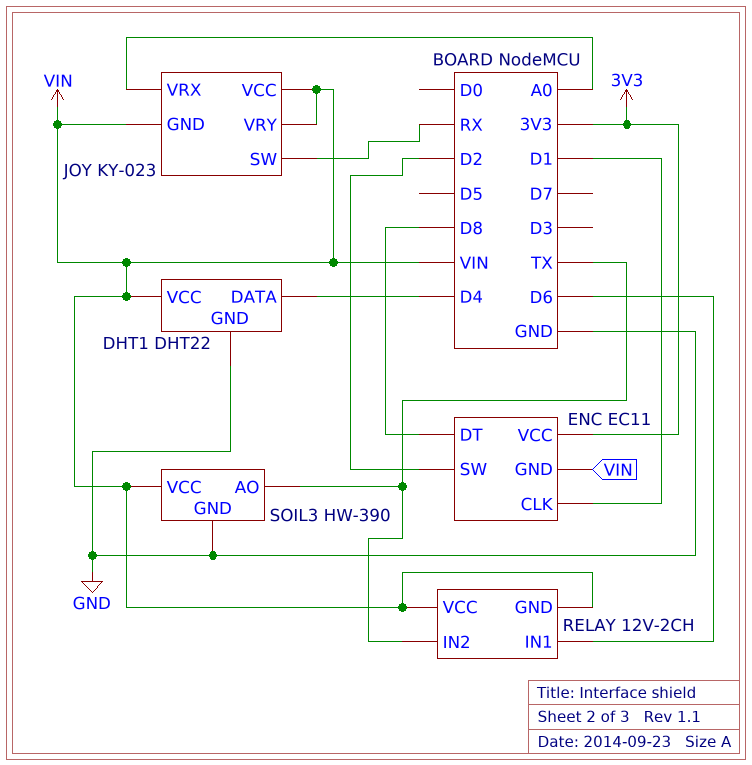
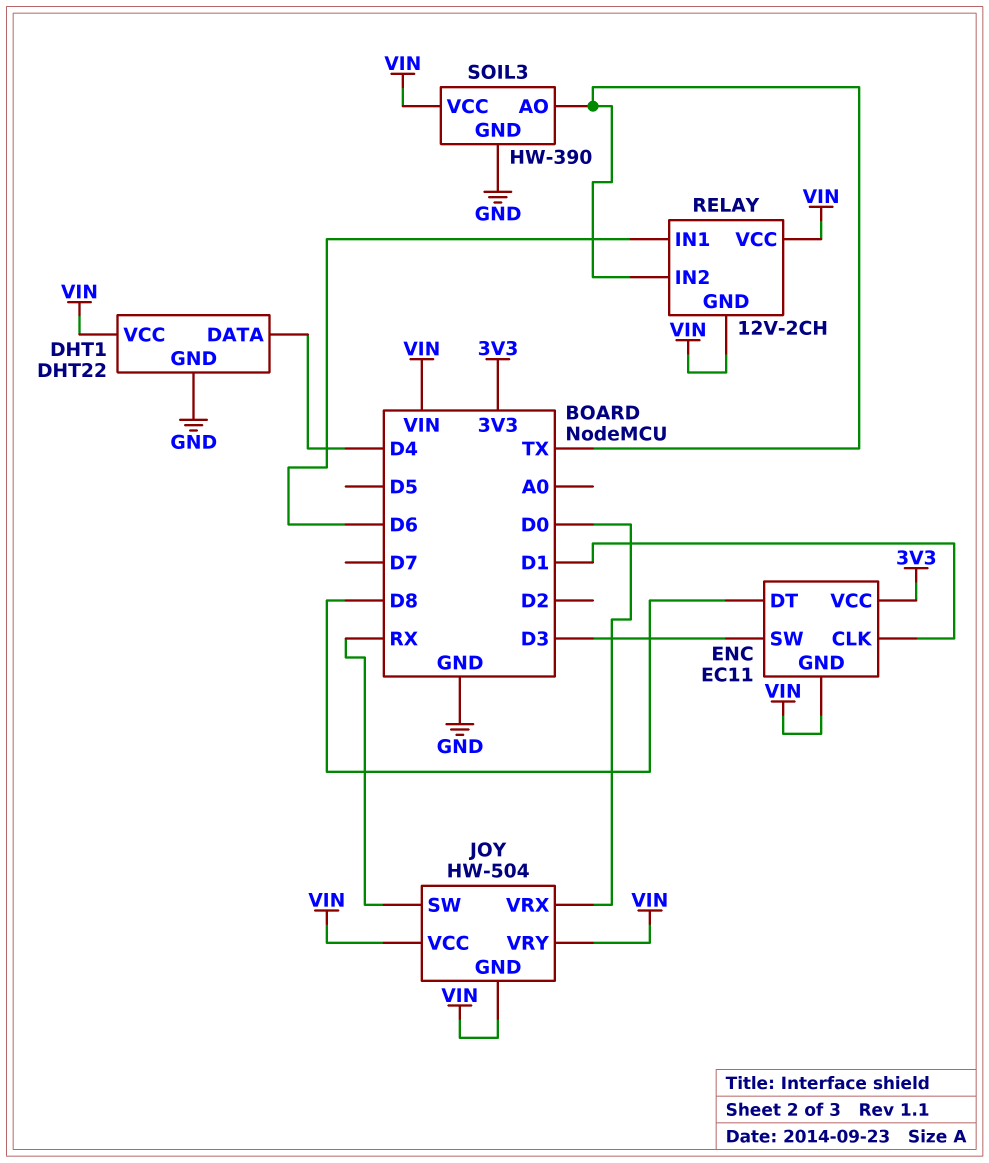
ENC pin SW: D2 -> D3
JOY: KY-023 -> HW-504
JOY pin VRX: A0 -> D0

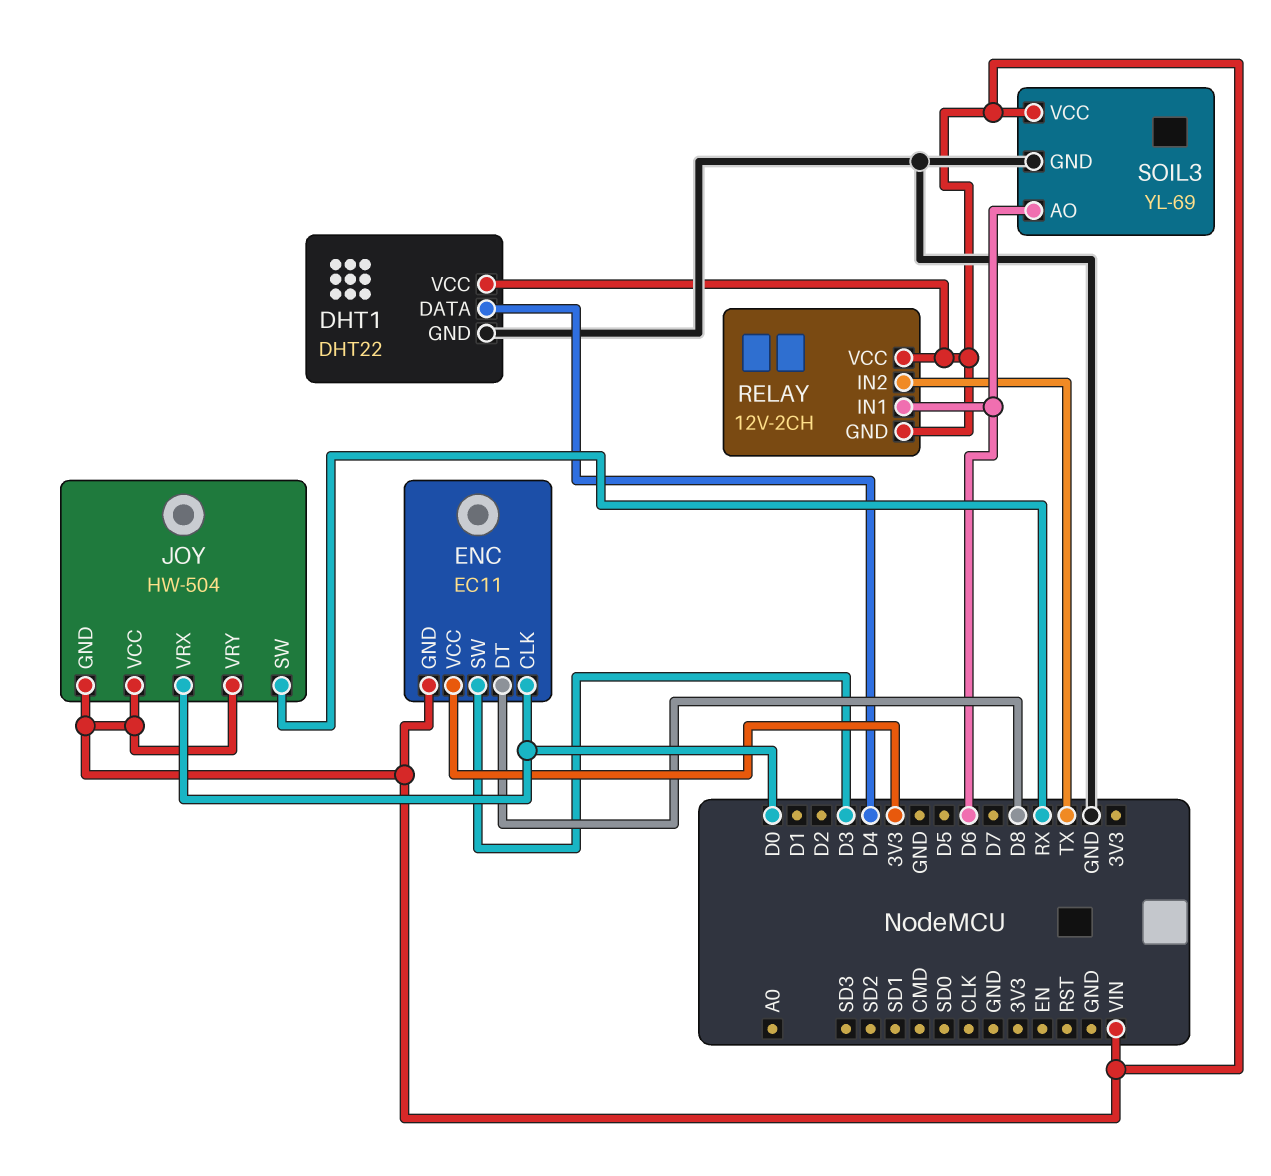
ENC pin CLK: D1 -> D0
SOIL3: HW-390 -> YL-69
SOIL3 pin AO: TX -> D6

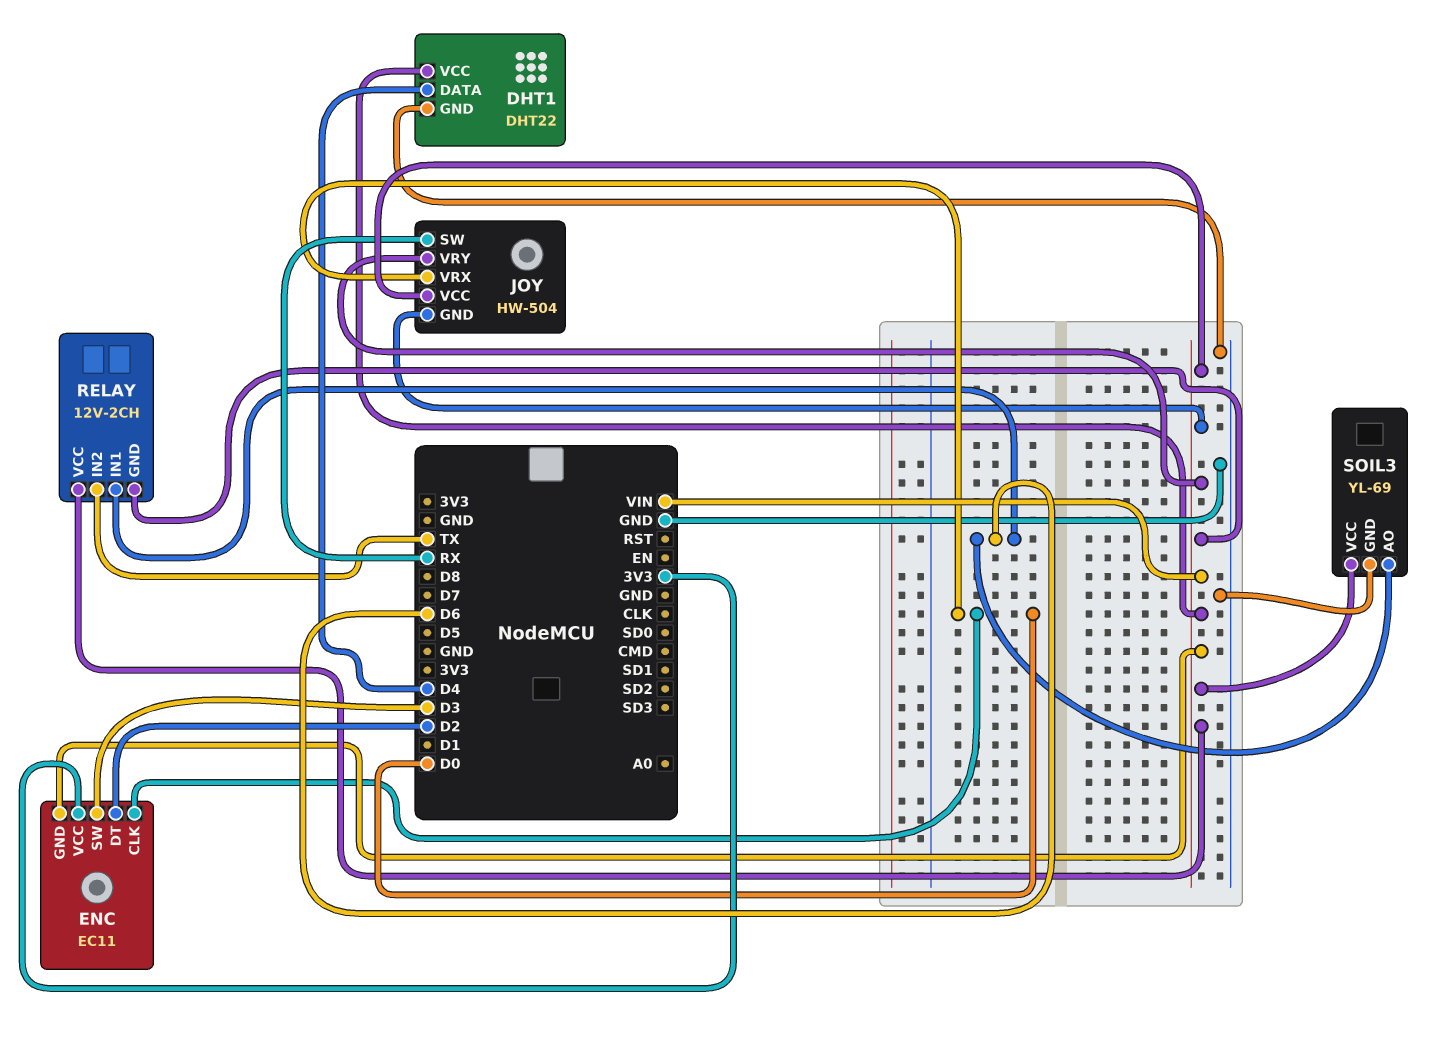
ENC pin DT: D8 -> D2

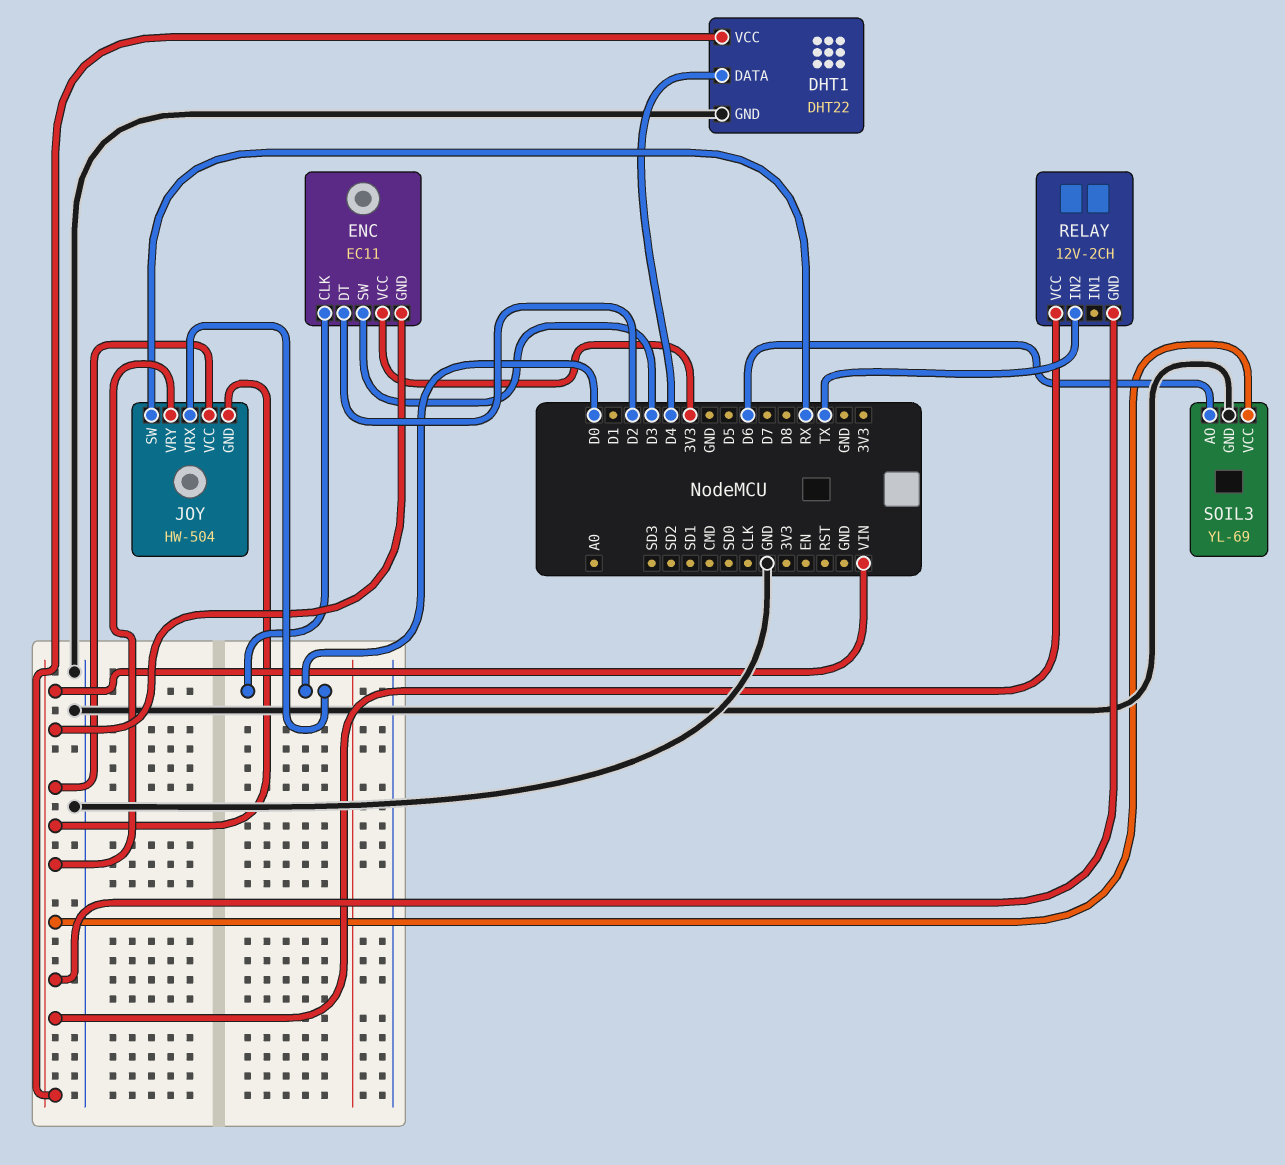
RELAY pin IN1: D6 -> none

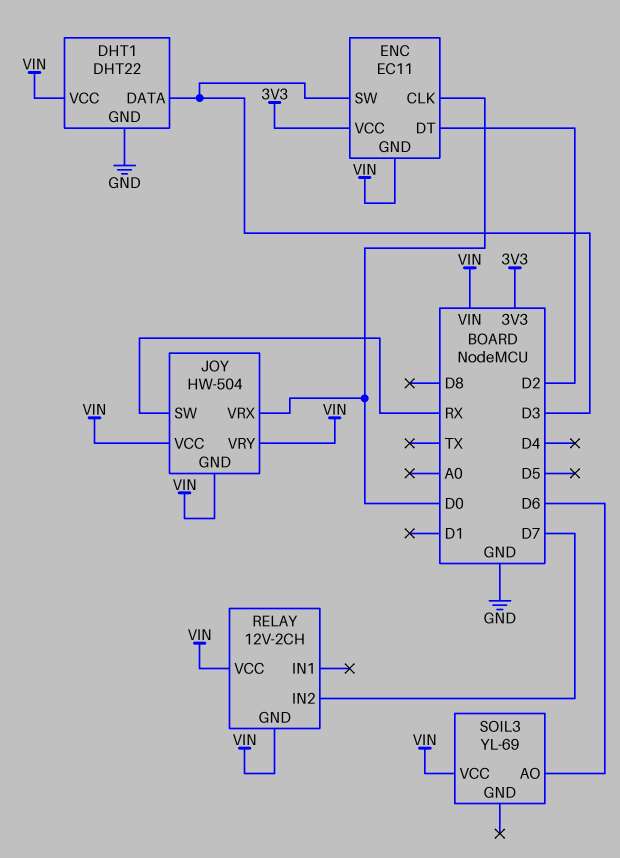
DHT1 pin DATA: D4 -> D3
RELAY pin IN2: TX -> D7
SOIL3 pin GND: GND -> none

